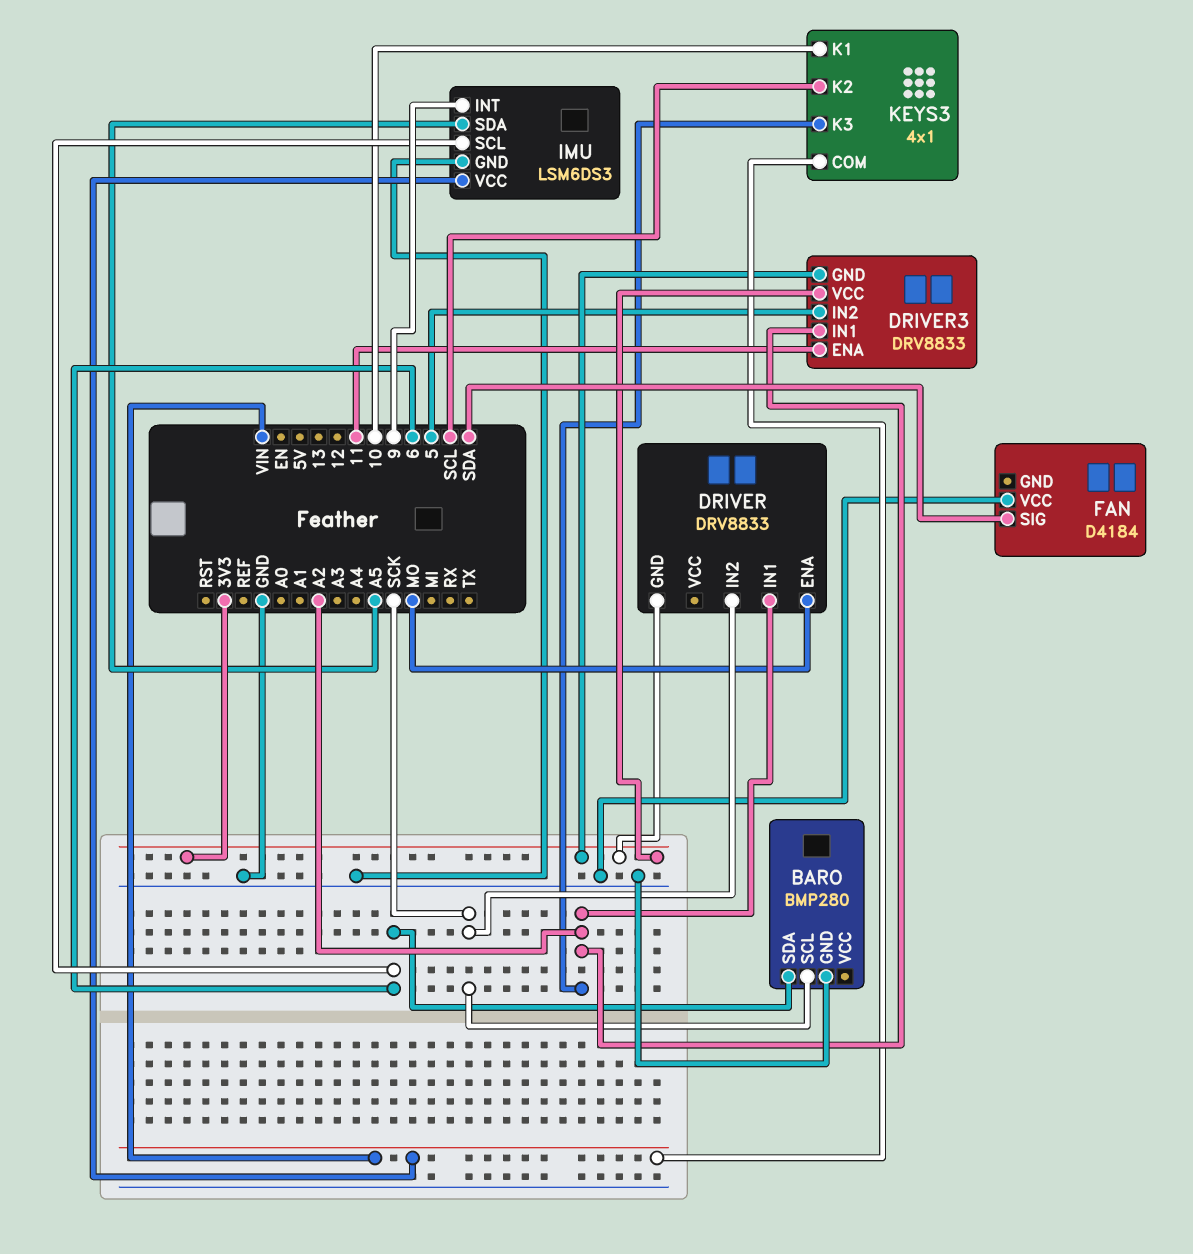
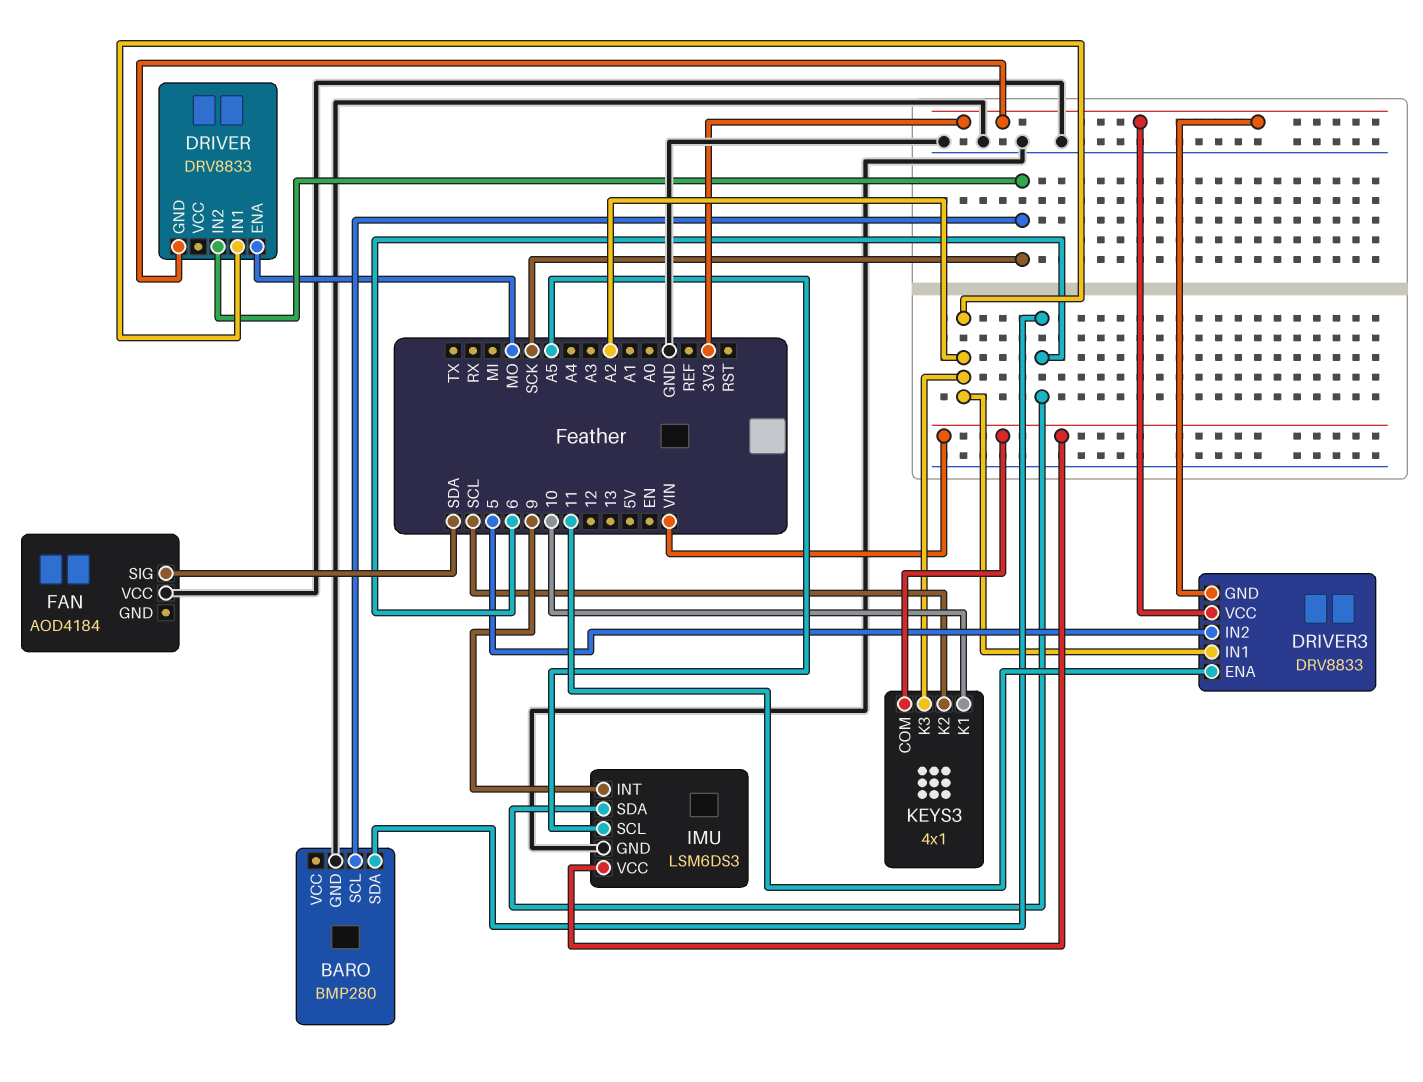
FAN: D4184 -> AOD4184
IMU pin SCL: 6 -> A5
IMU pin SDA: A5 -> 6

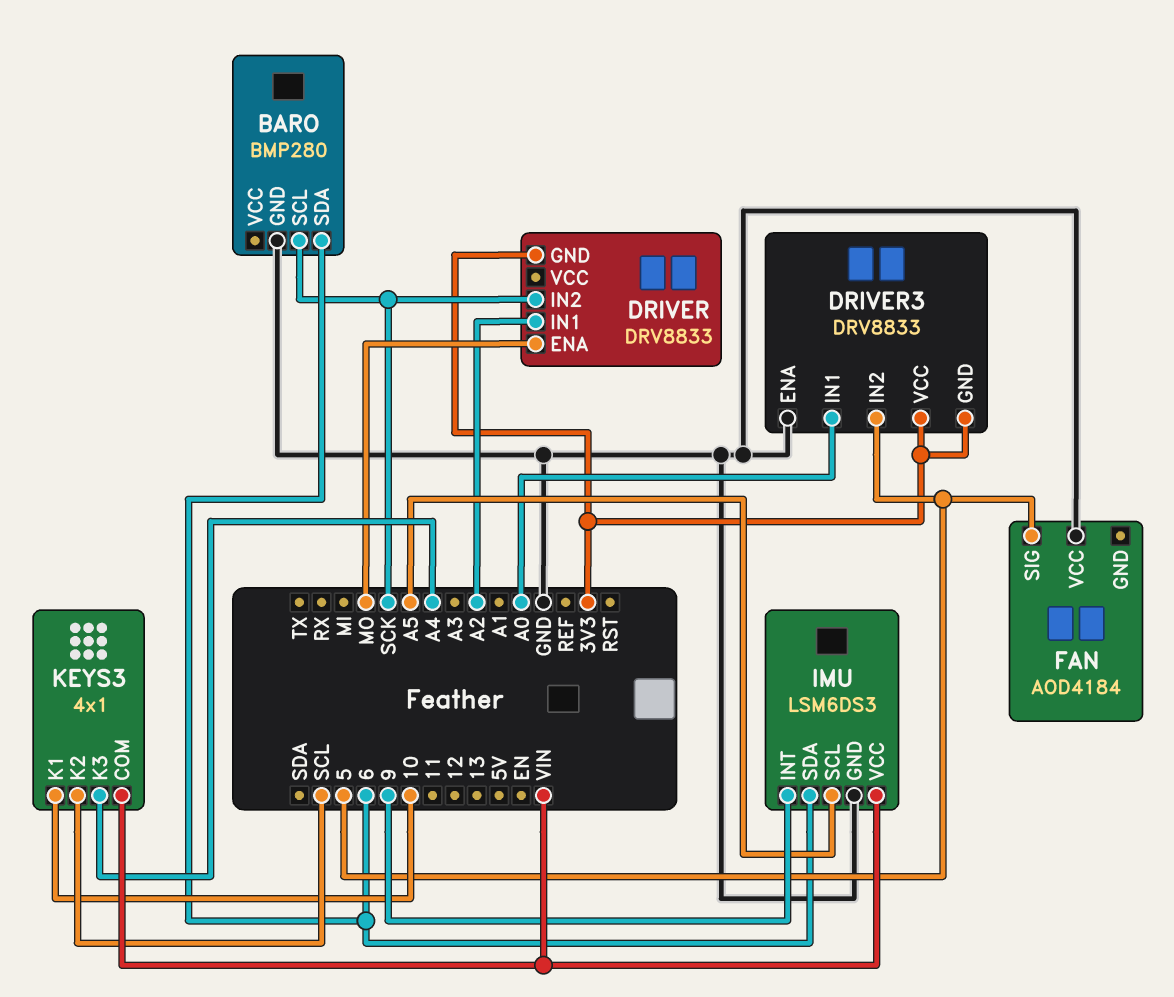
DRIVER3 pin ENA: 11 -> GND
DRIVER3 pin IN1: A2 -> A0
FAN pin SIG: SDA -> 5
KEYS3 pin K3: A2 -> A4

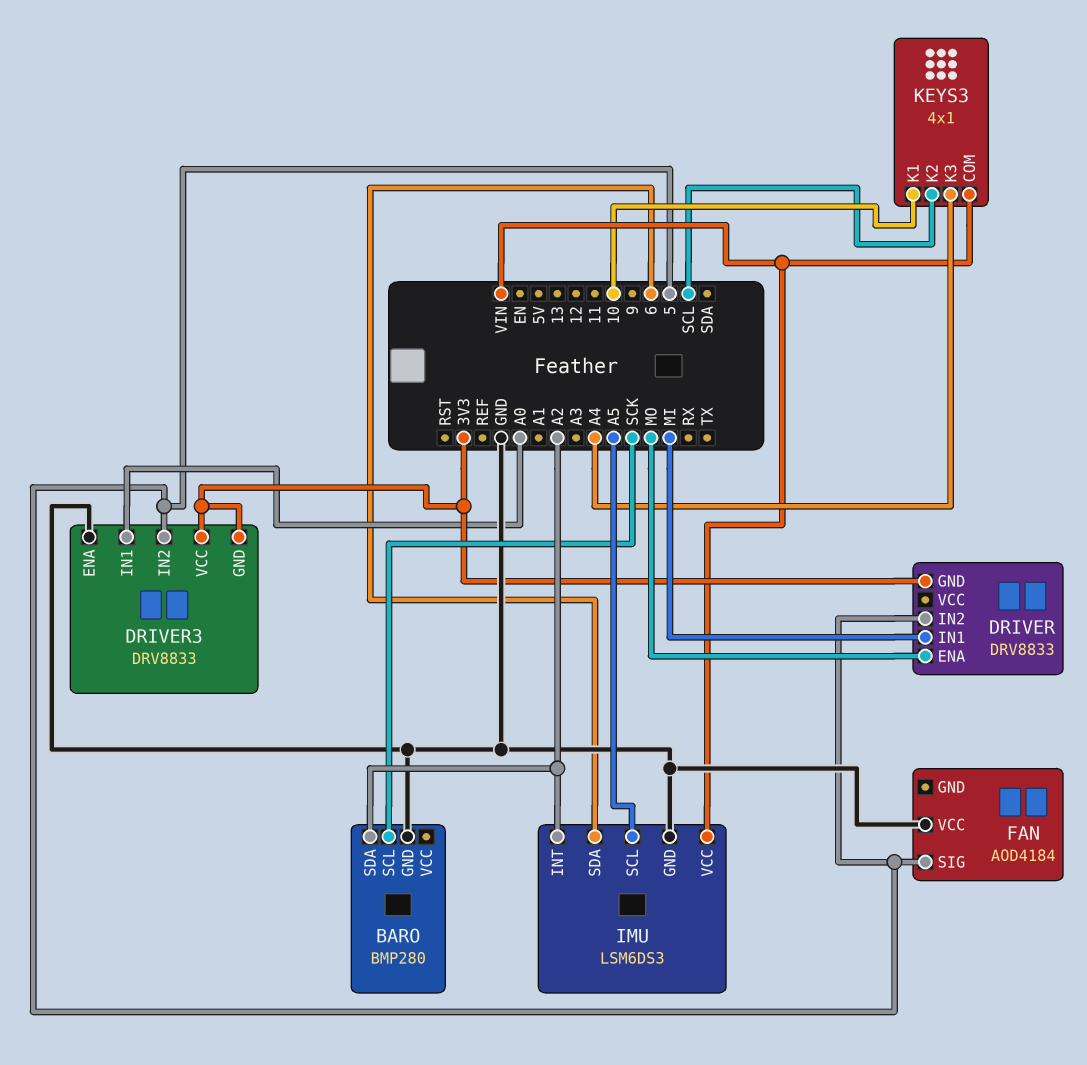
BARO pin SDA: 6 -> A2
DRIVER pin IN1: A2 -> MI
DRIVER pin IN2: SCK -> 5
IMU pin INT: 9 -> A2

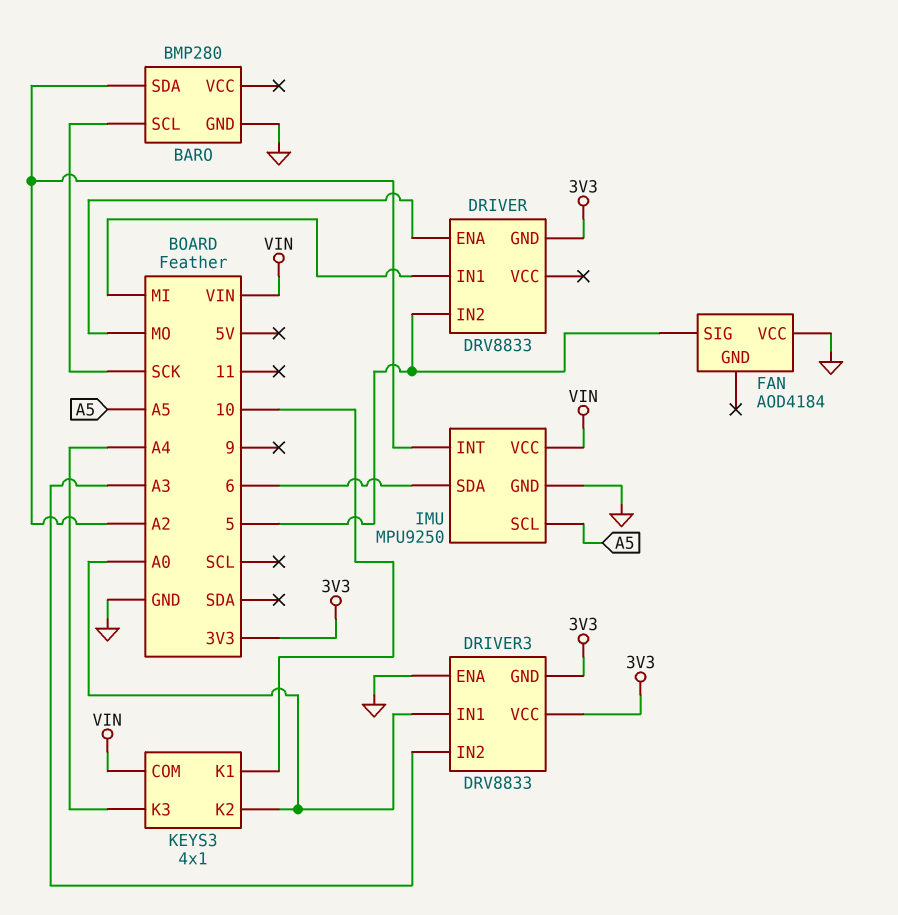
DRIVER3 pin IN2: 5 -> A3
IMU: LSM6DS3 -> MPU9250
KEYS3 pin K2: SCL -> A0

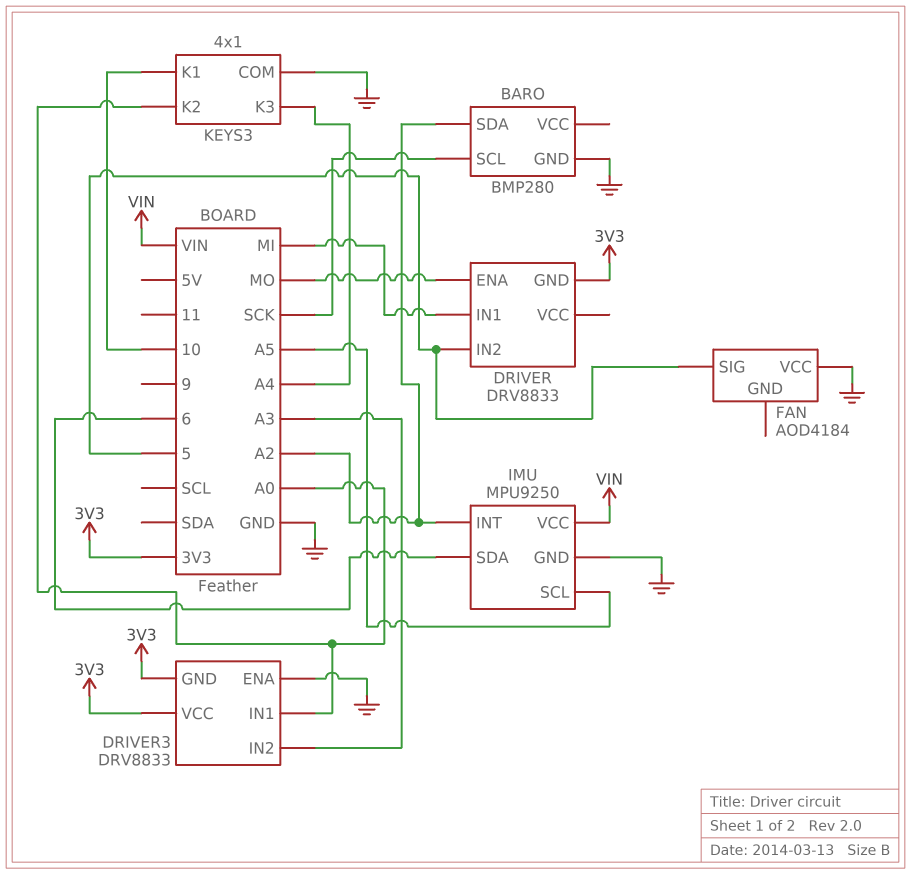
KEYS3 pin COM: VIN -> GND

